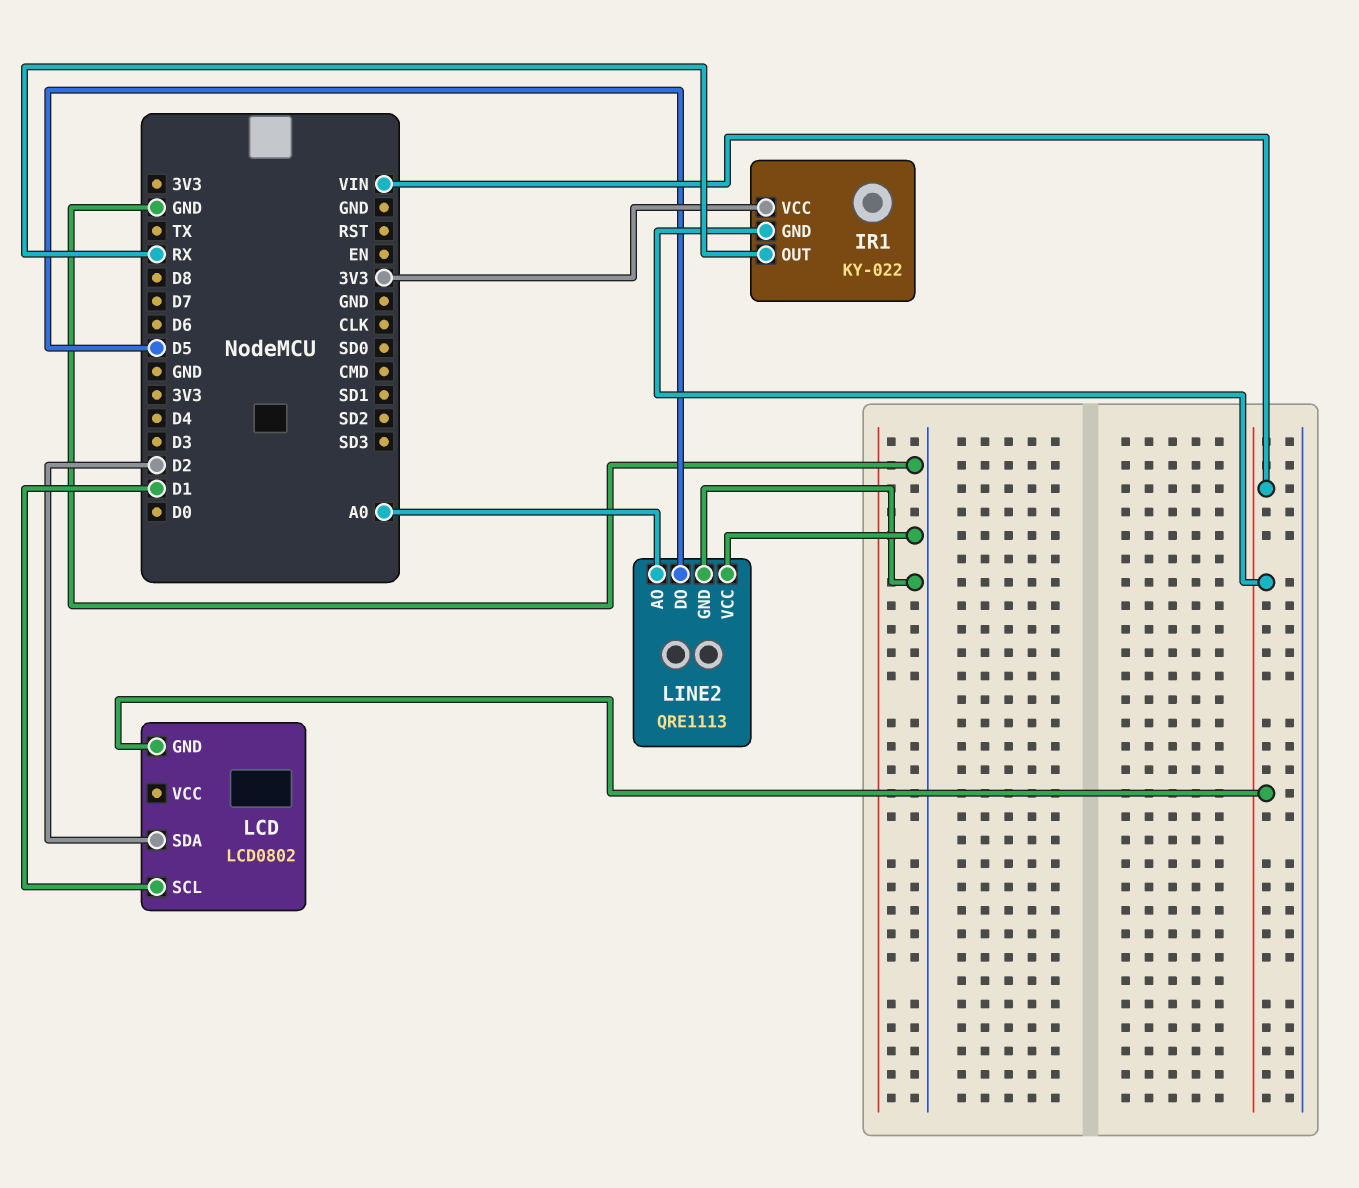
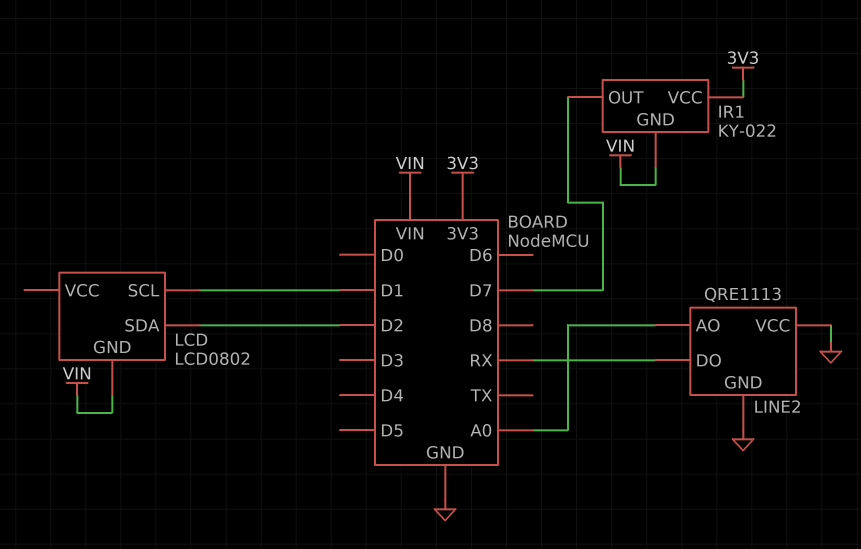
IR1 pin OUT: RX -> D7
LINE2 pin DO: D5 -> RX

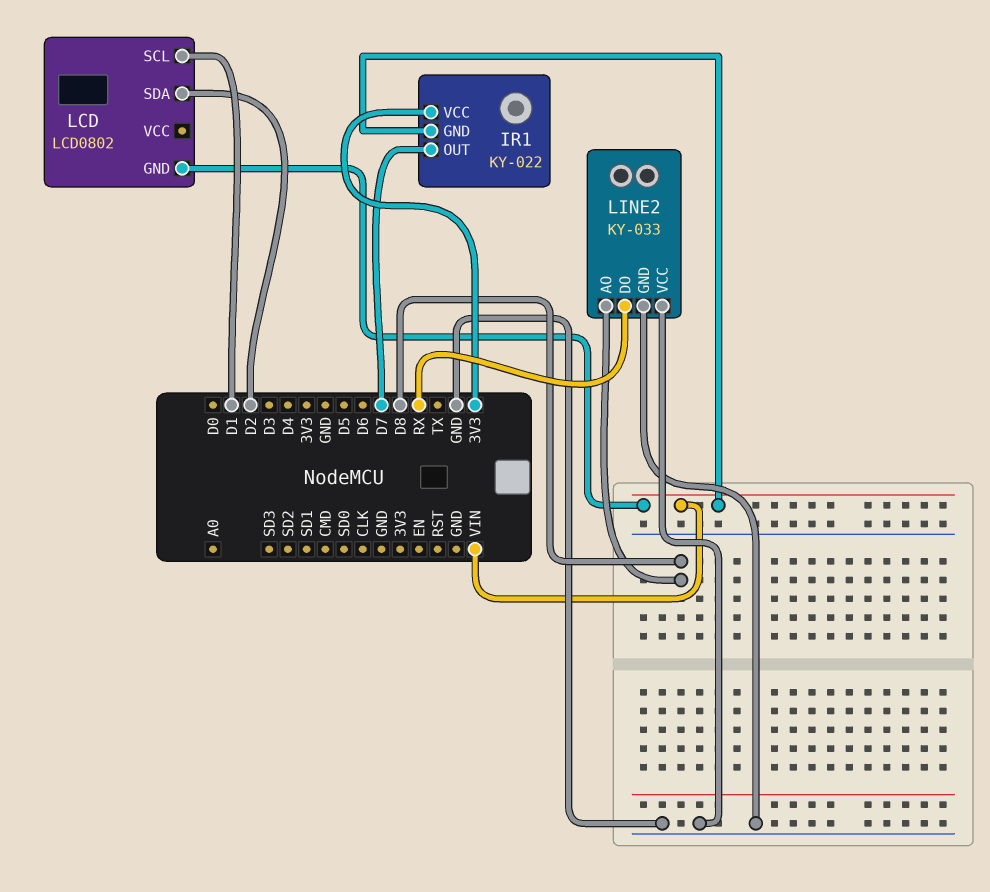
LINE2: QRE1113 -> KY-033
LINE2 pin AO: A0 -> D8

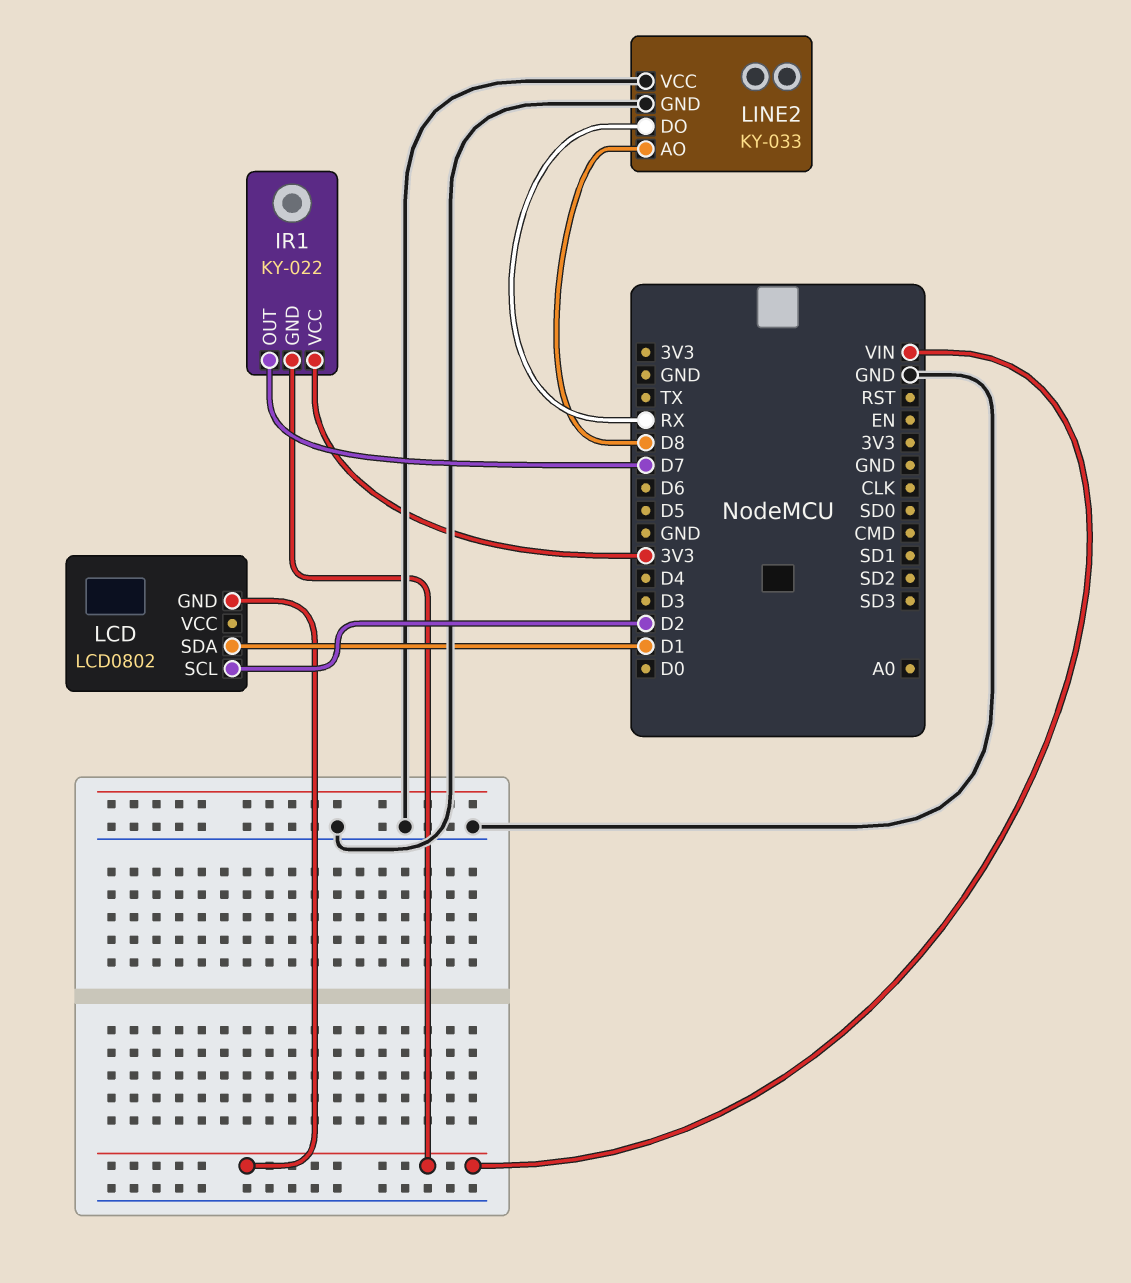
LCD pin SCL: D1 -> D2
LCD pin SDA: D2 -> D1

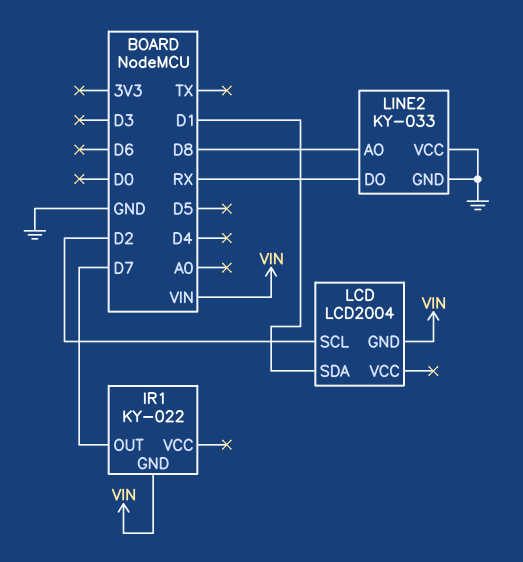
IR1 pin VCC: 3V3 -> none
LCD: LCD0802 -> LCD2004

